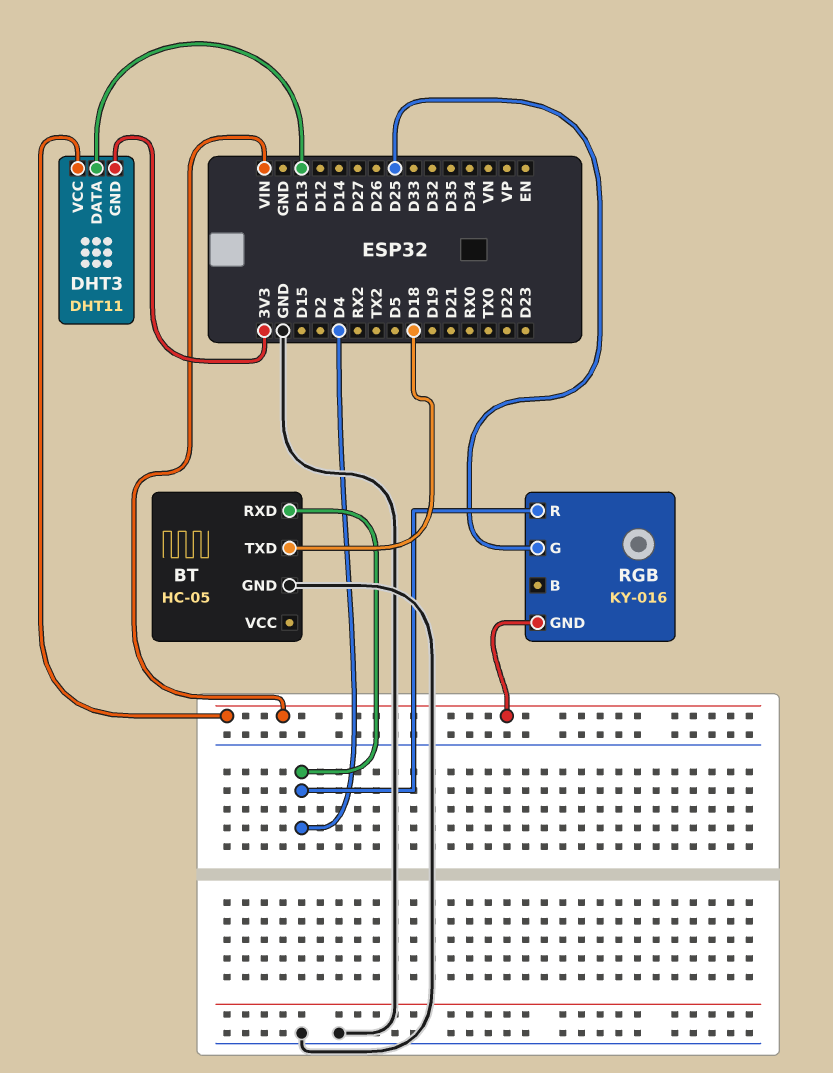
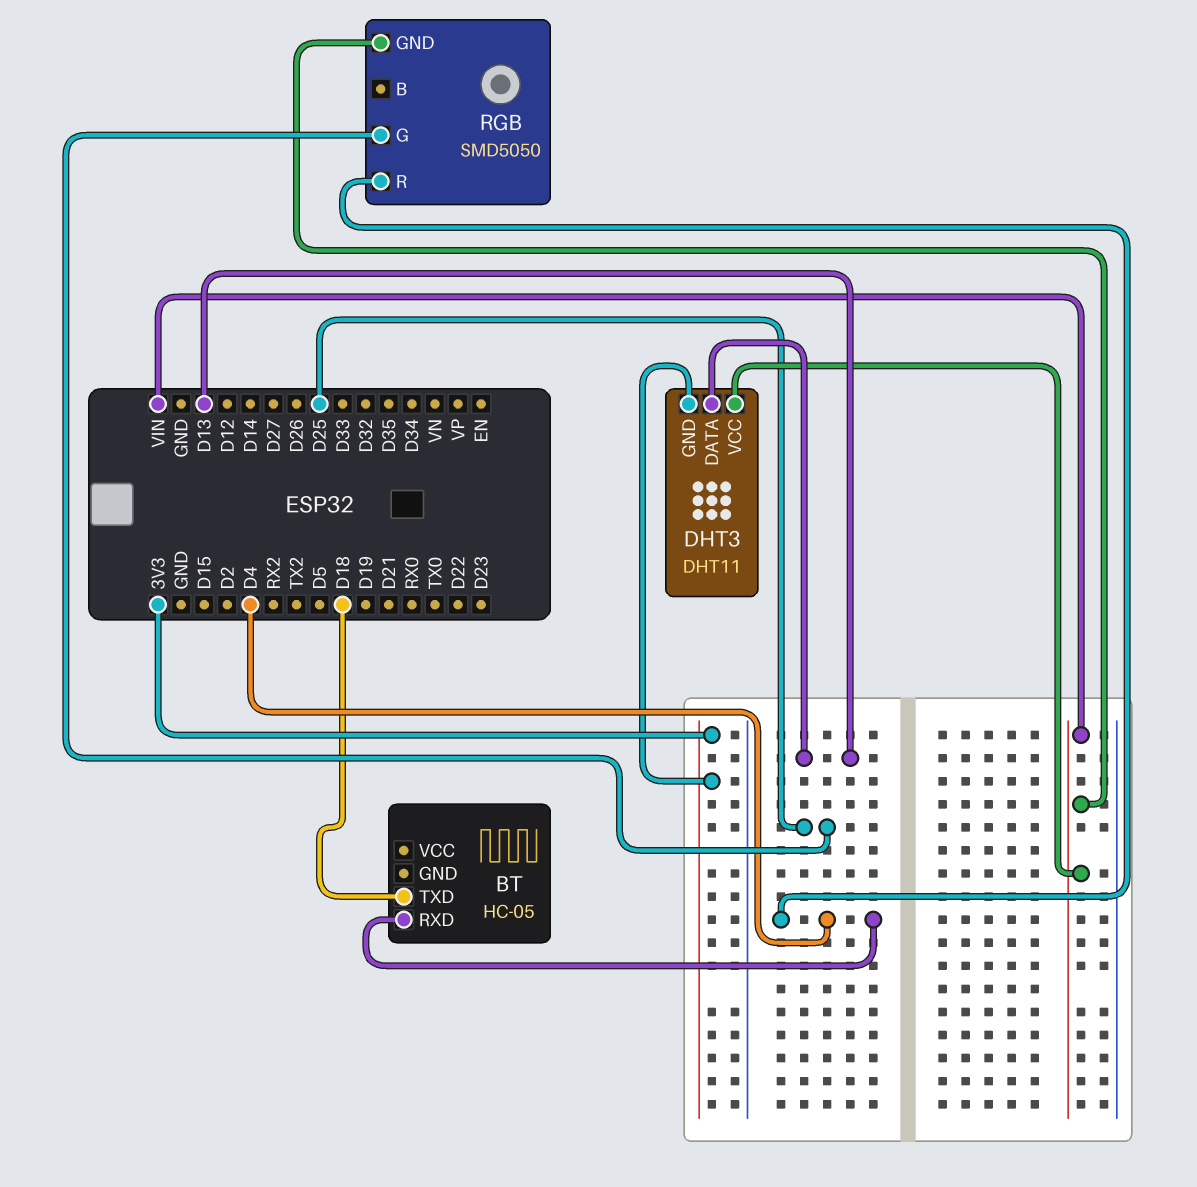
BT pin GND: GND -> none
RGB: KY-016 -> SMD5050

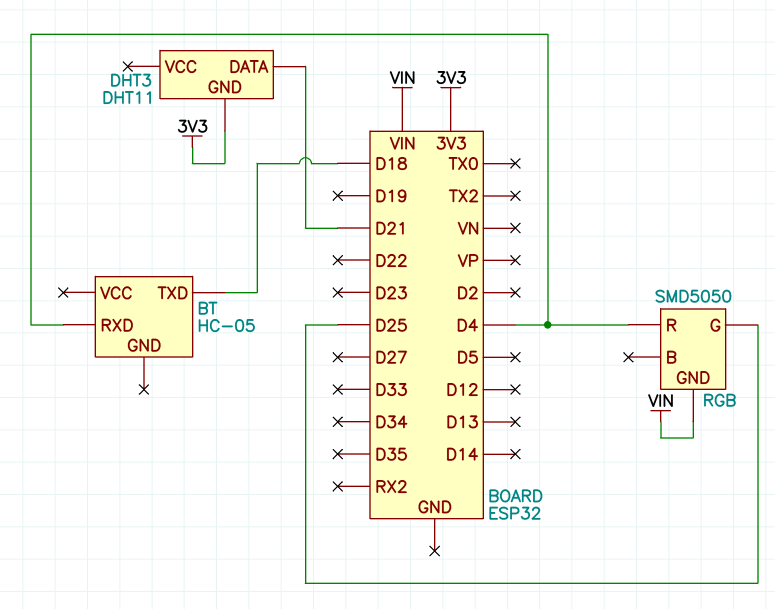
DHT3 pin DATA: D13 -> D21
DHT3 pin VCC: VIN -> none

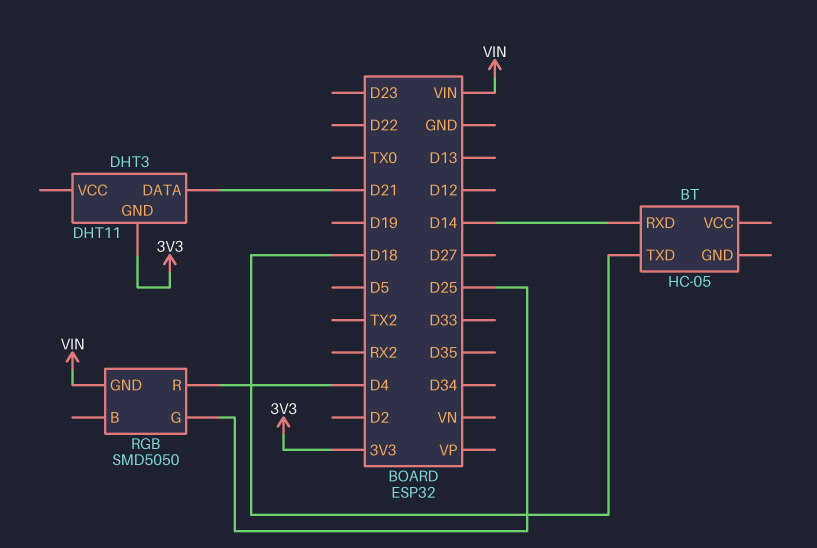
BT pin RXD: D4 -> D14

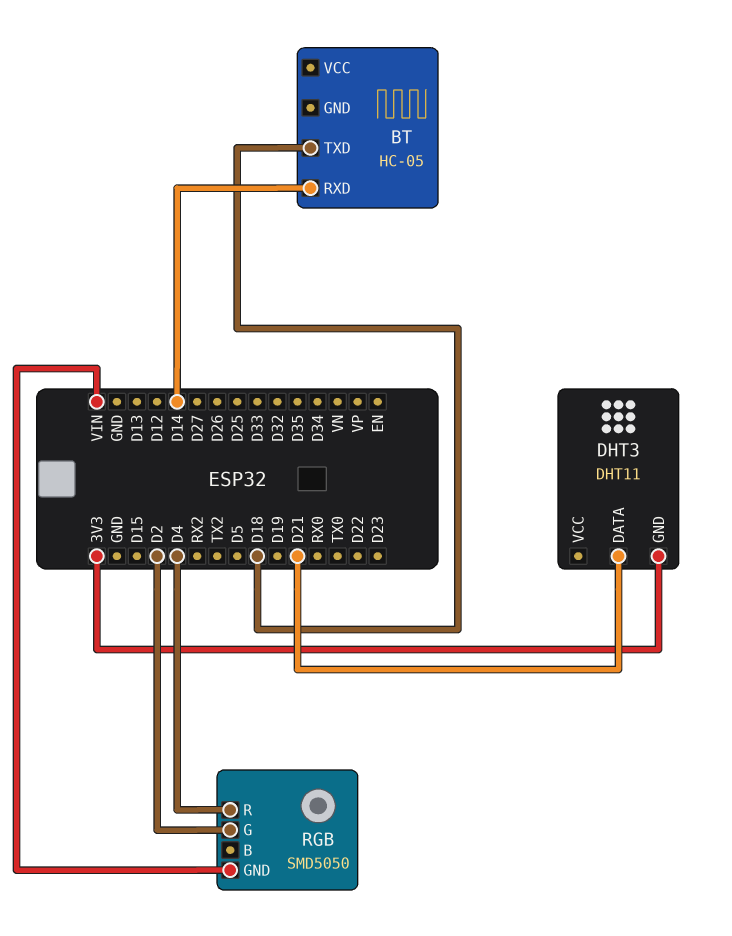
RGB pin G: D25 -> D2

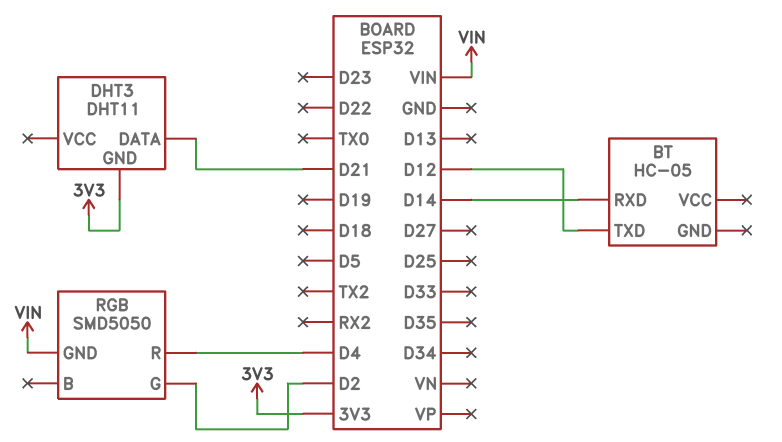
BT pin TXD: D18 -> D12

